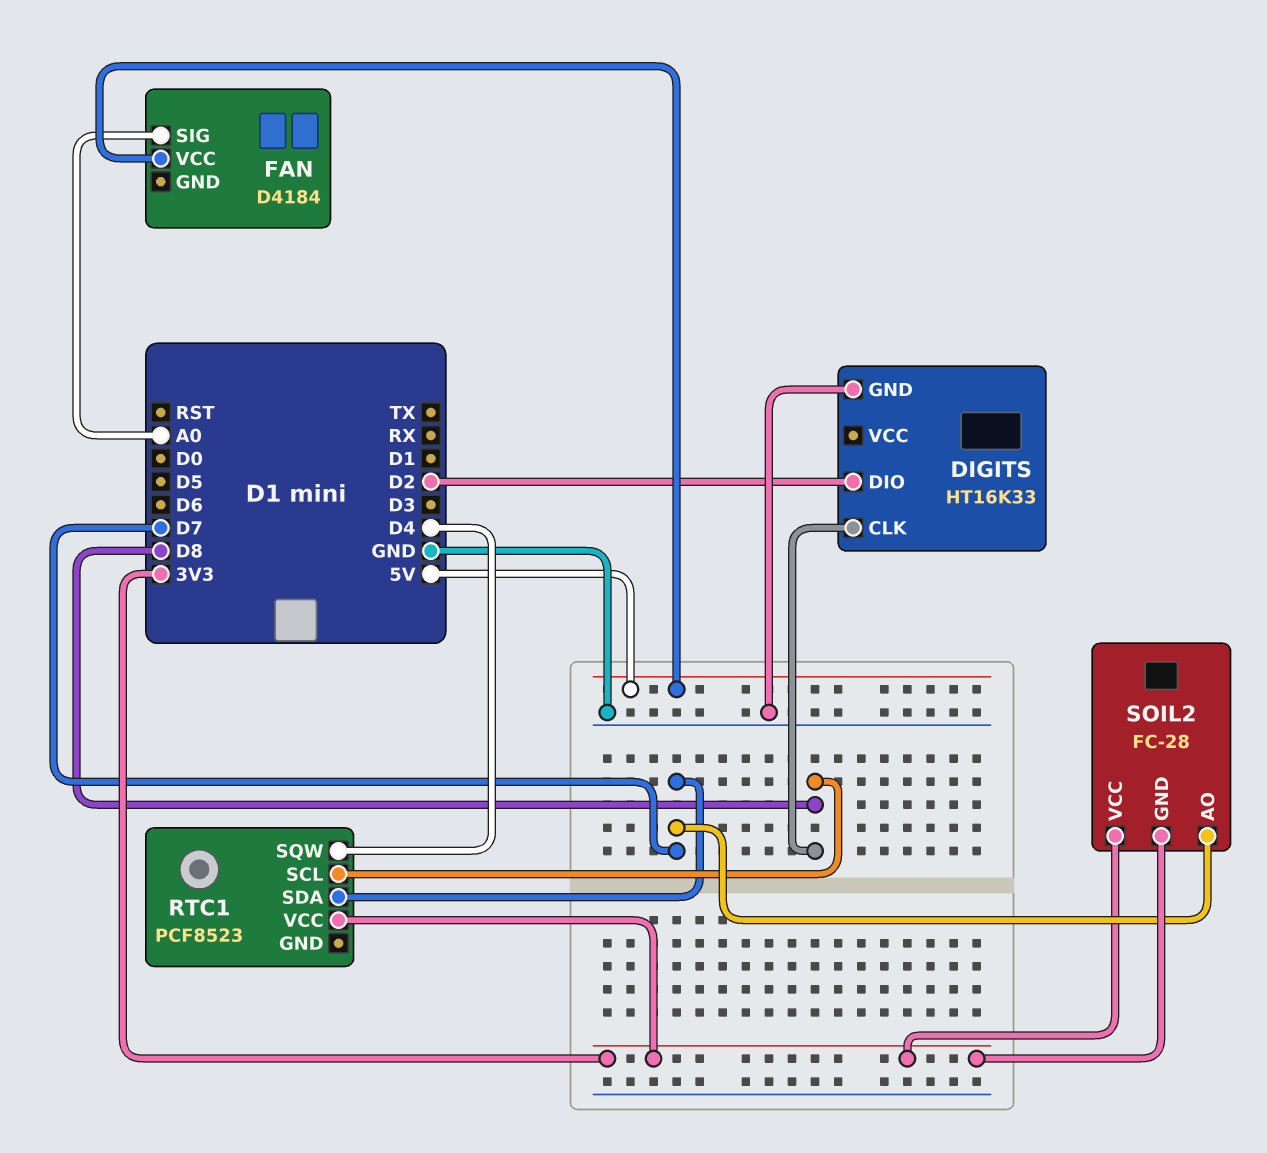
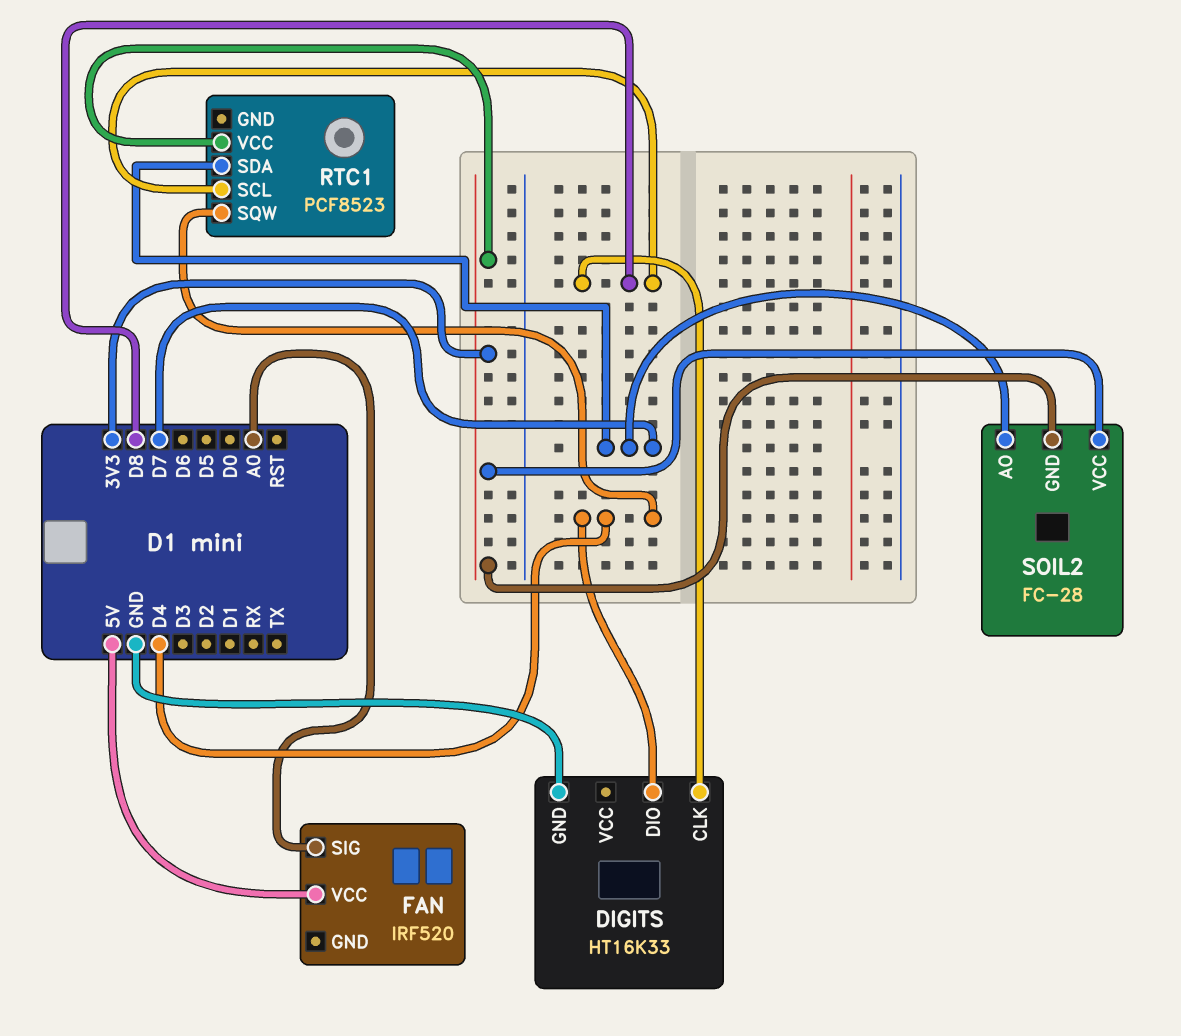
DIGITS pin DIO: D2 -> D4
FAN: D4184 -> IRF520

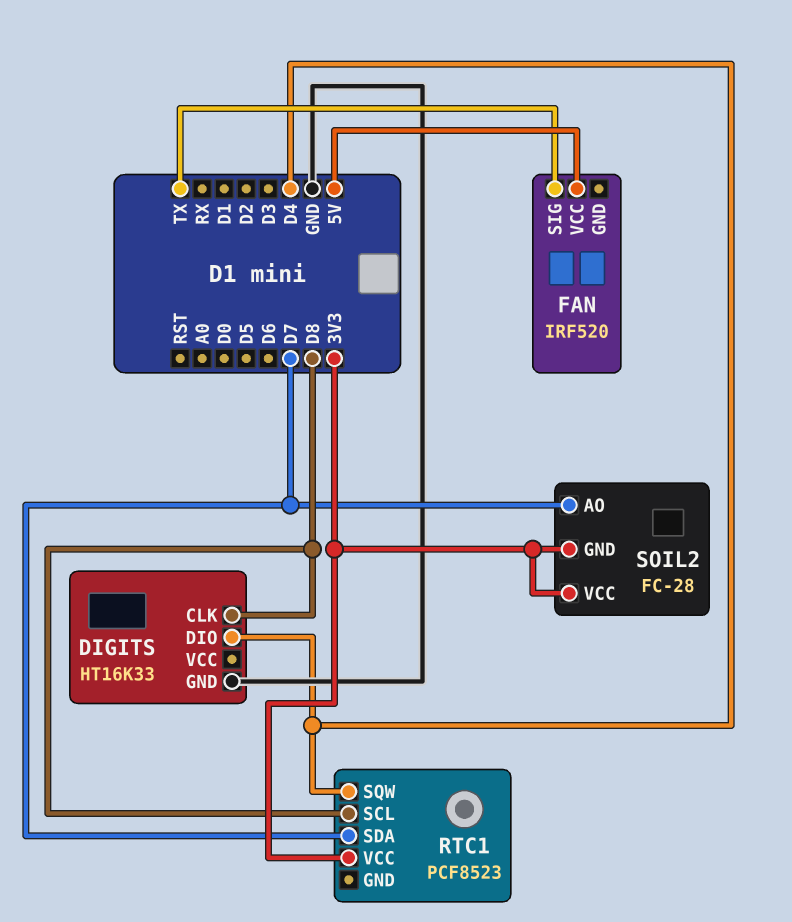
FAN pin SIG: A0 -> TX

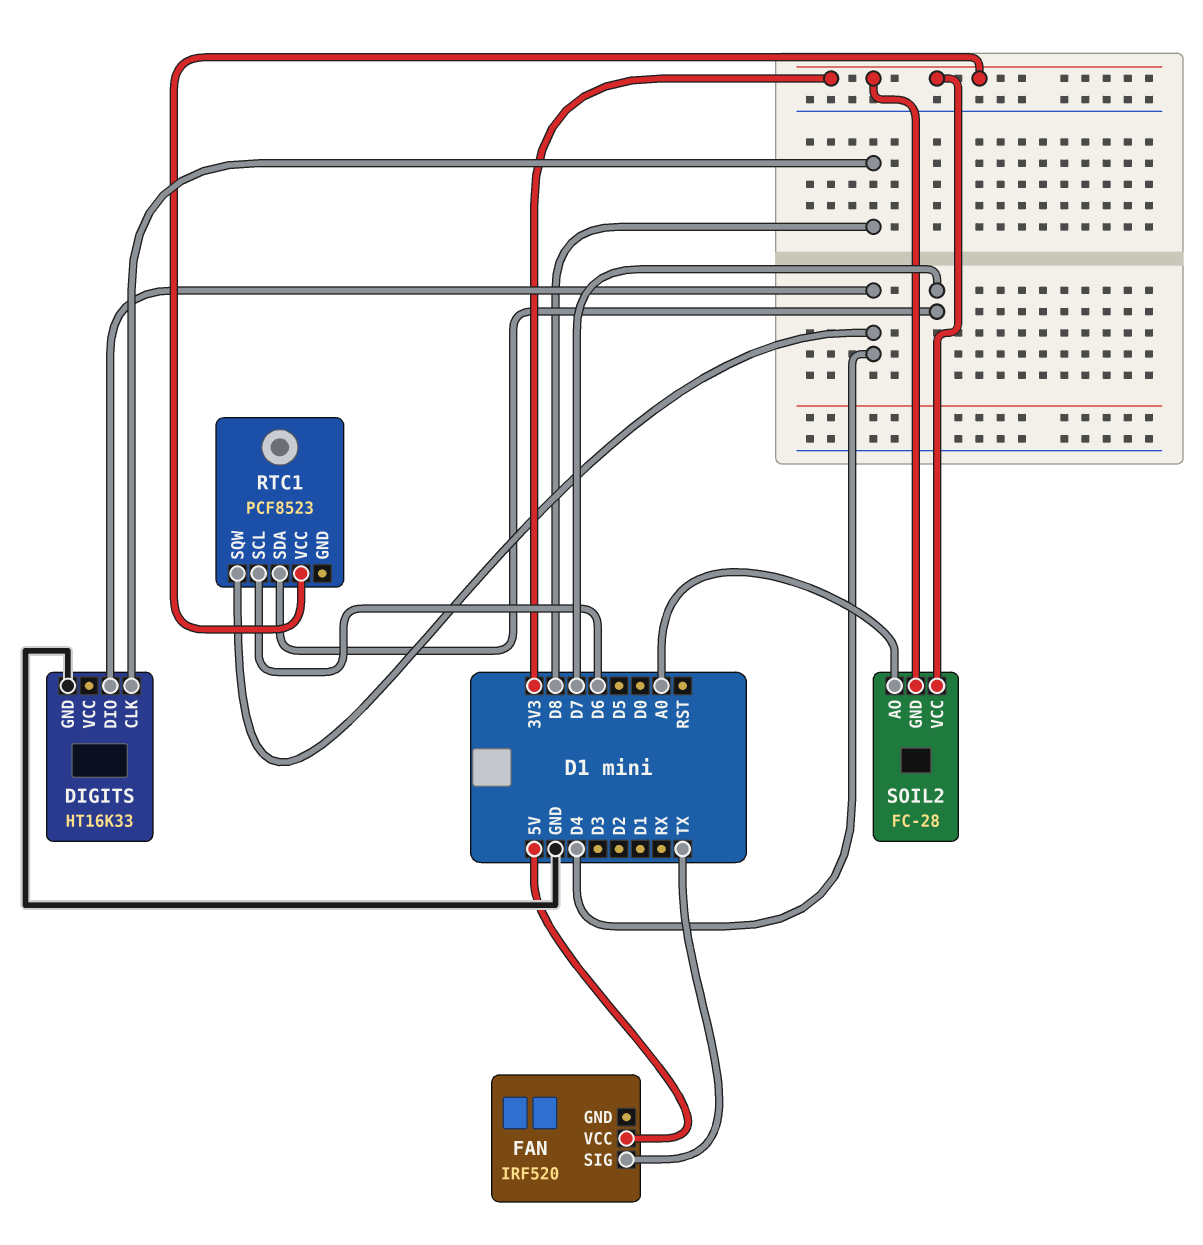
RTC1 pin SCL: D8 -> D6
SOIL2 pin AO: D7 -> A0

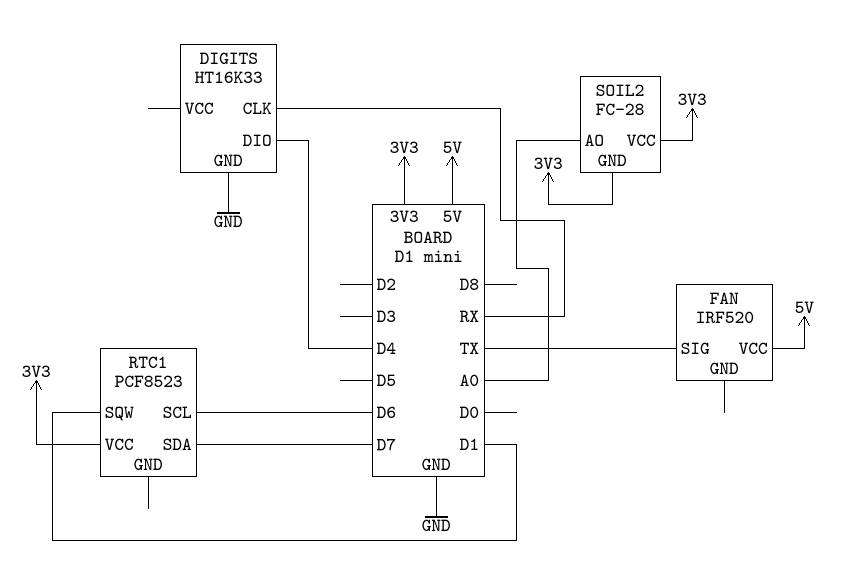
DIGITS pin CLK: D8 -> RX
RTC1 pin SQW: D4 -> D1

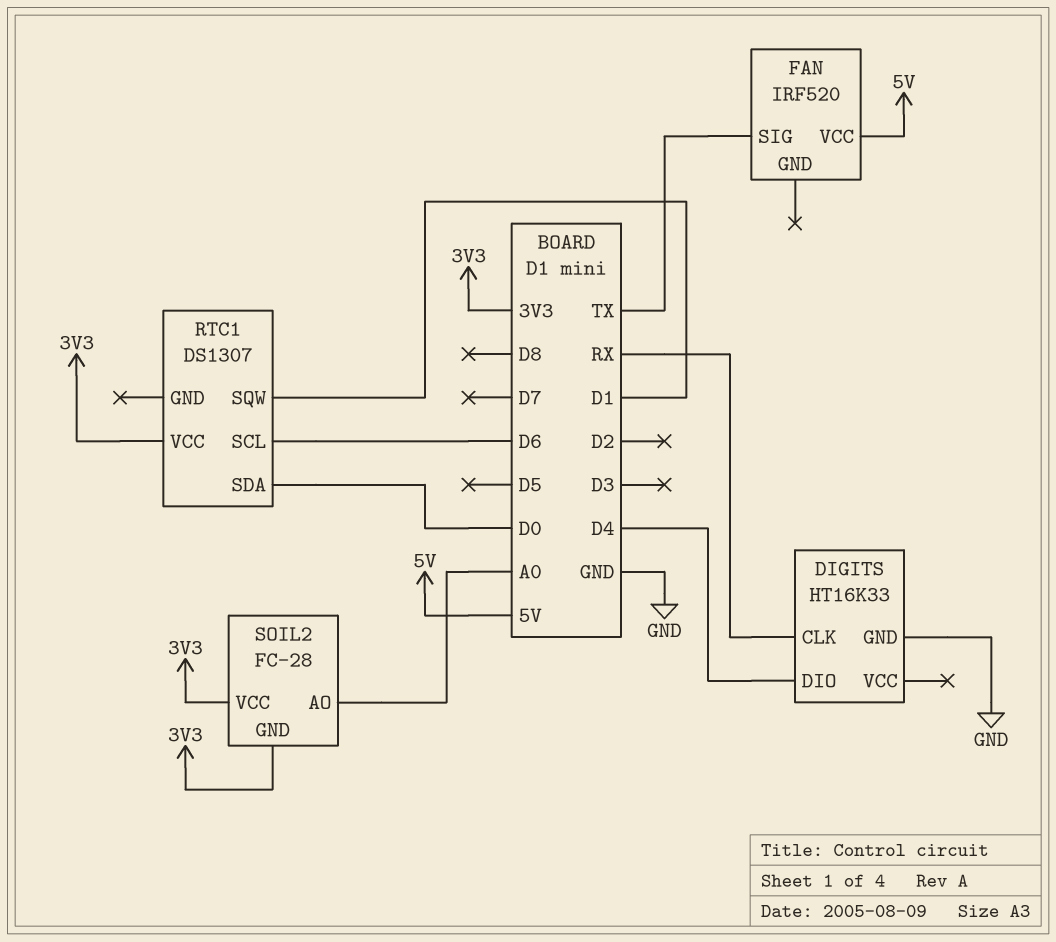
RTC1: PCF8523 -> DS1307
RTC1 pin SDA: D7 -> D0

